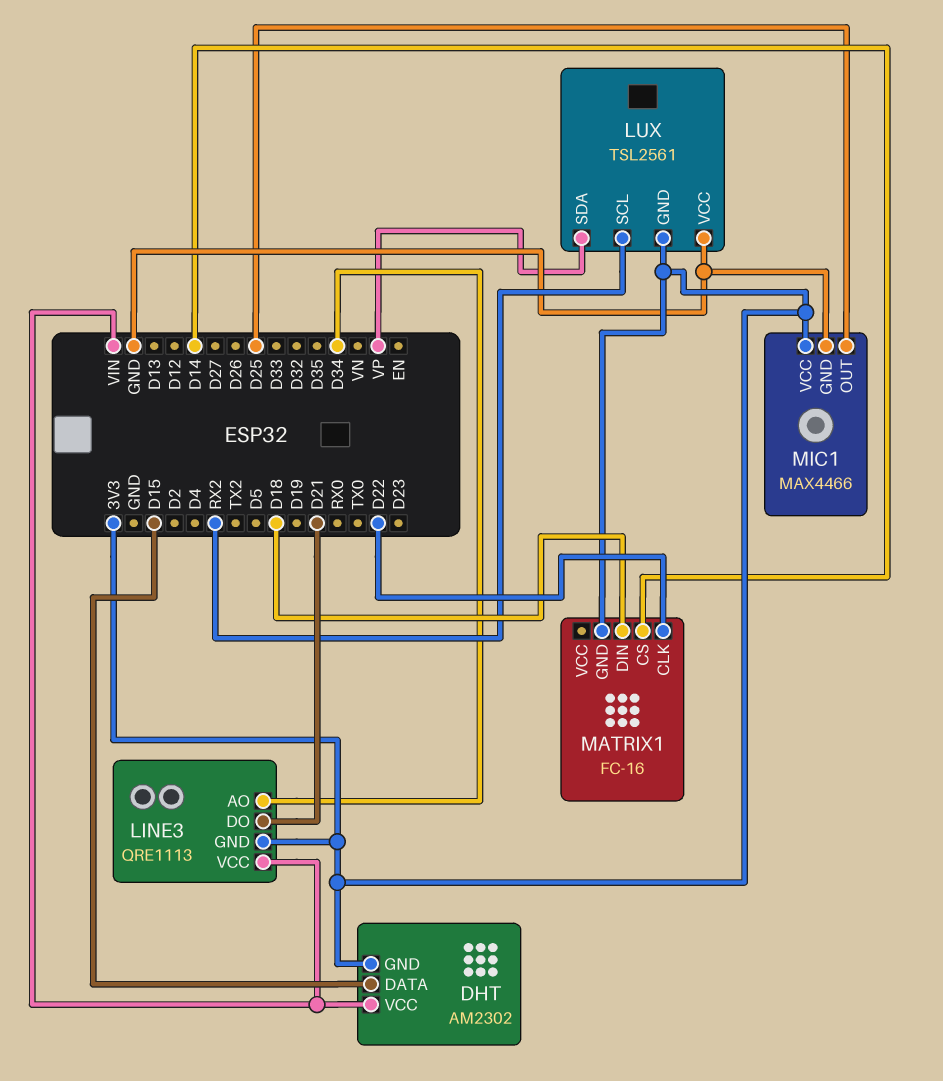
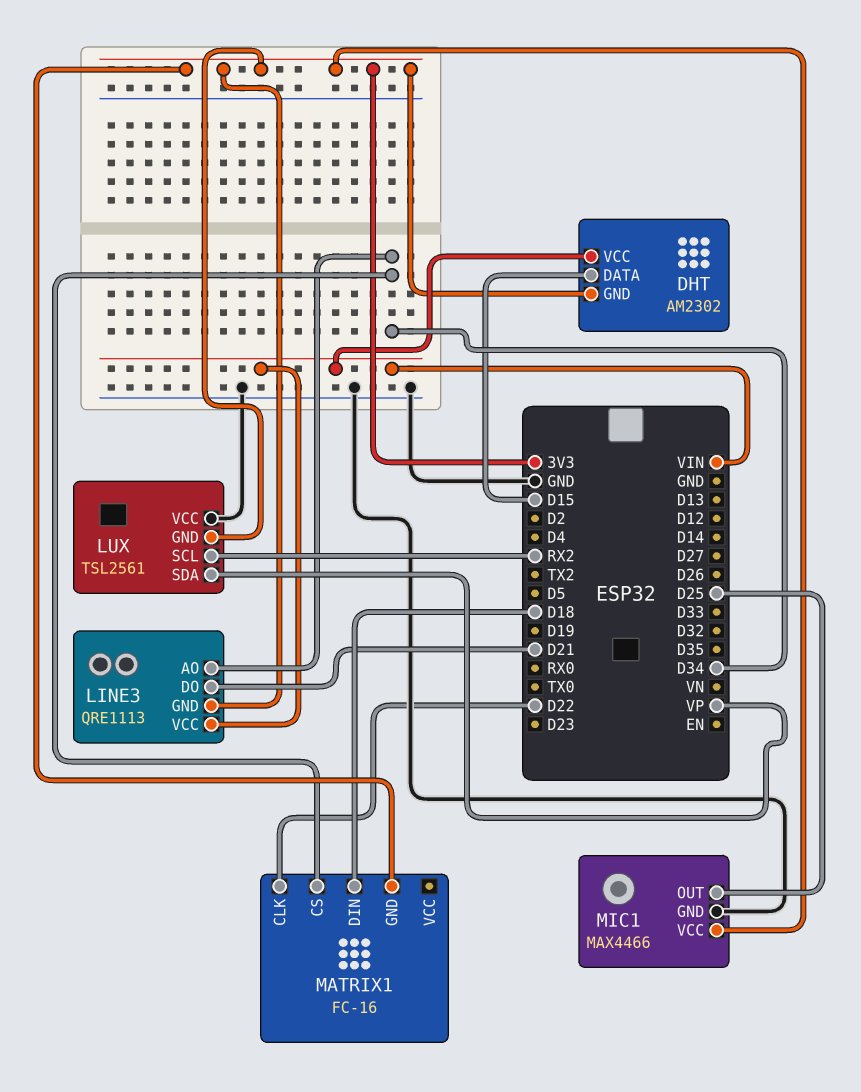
MATRIX1 pin CS: D14 -> D34

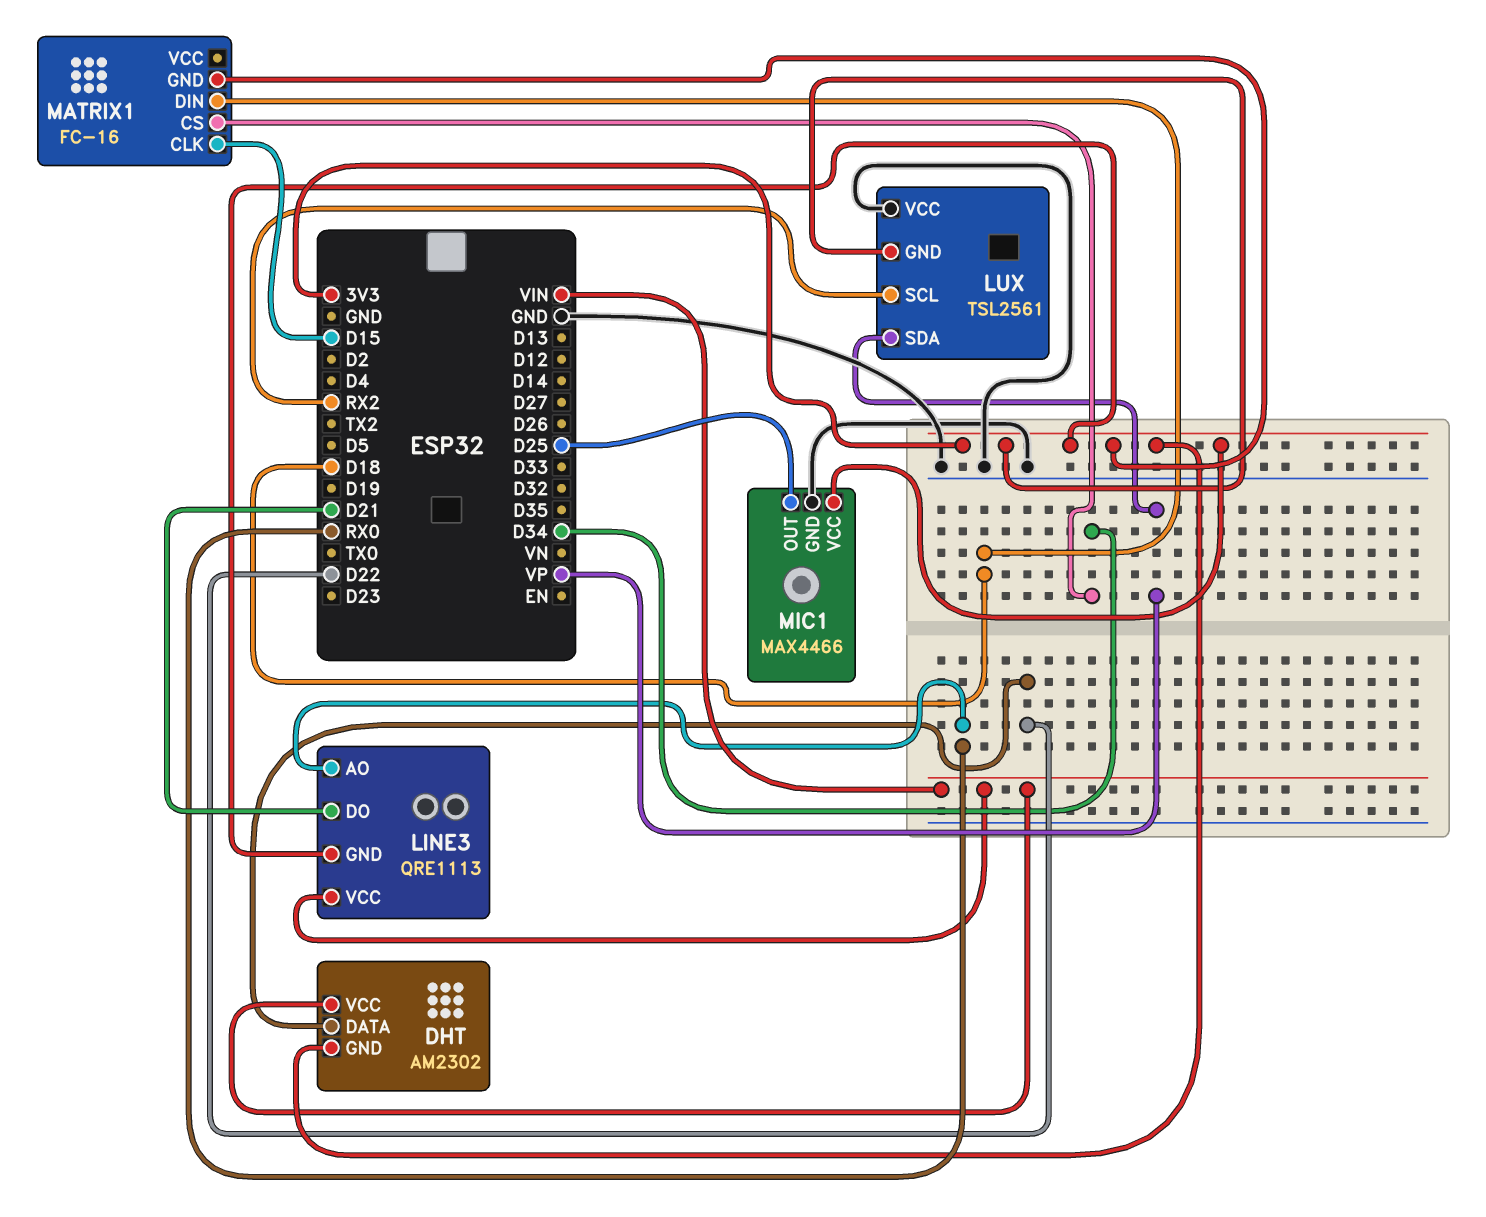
DHT pin DATA: D15 -> D22
LINE3 pin AO: D34 -> RX0
MATRIX1 pin CLK: D22 -> D15

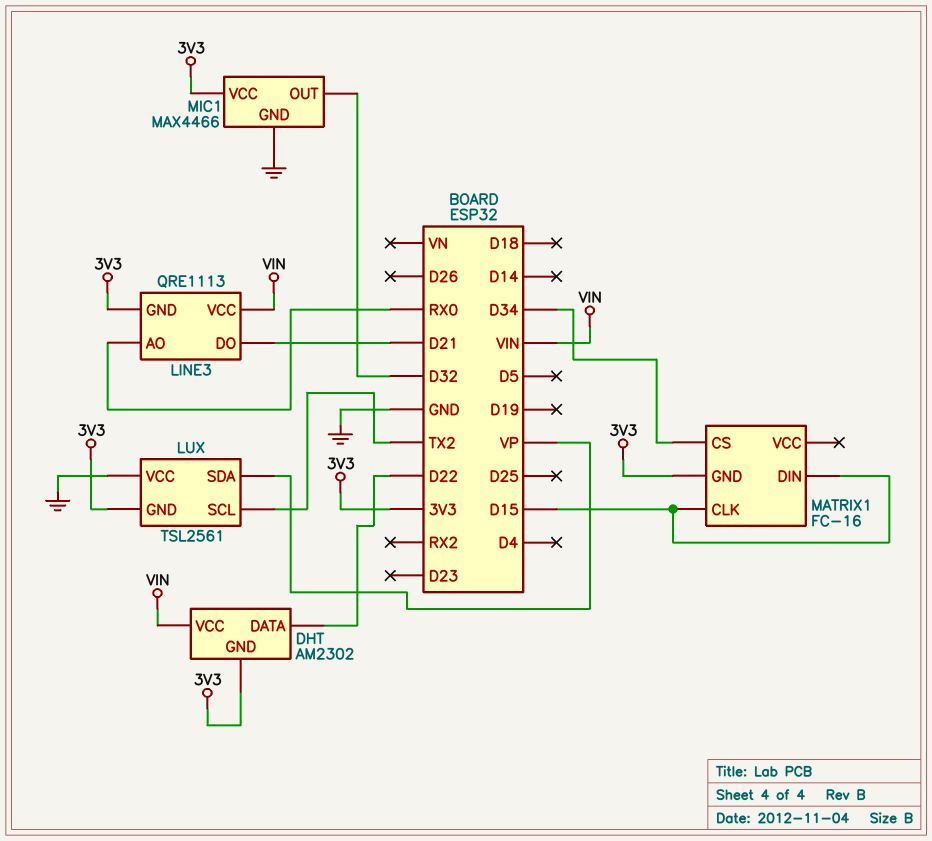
LUX pin SCL: RX2 -> TX2
MATRIX1 pin DIN: D18 -> D15
MIC1 pin OUT: D25 -> D32

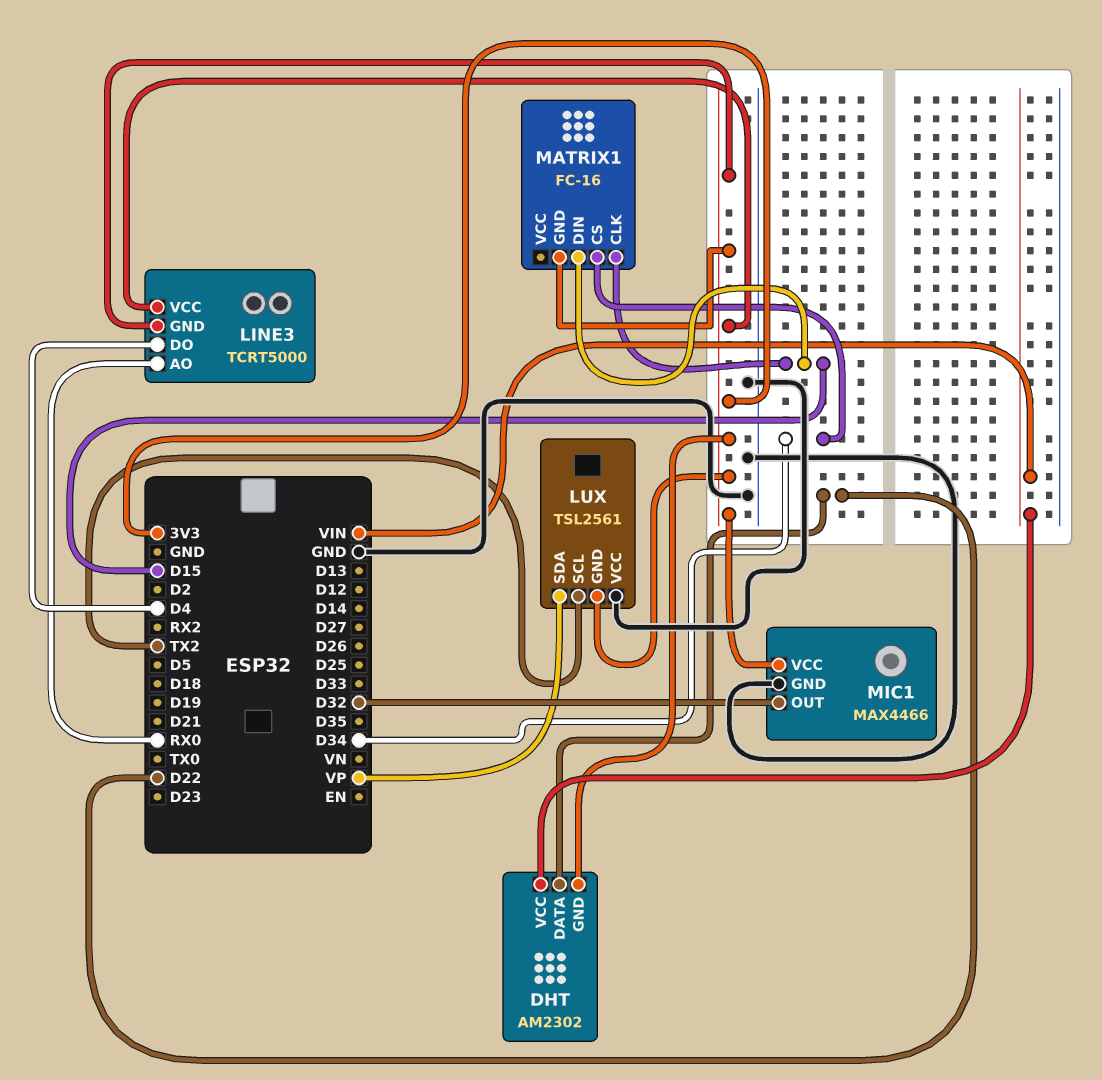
LINE3: QRE1113 -> TCRT5000
LINE3 pin DO: D21 -> D4
LINE3 pin VCC: VIN -> 3V3

